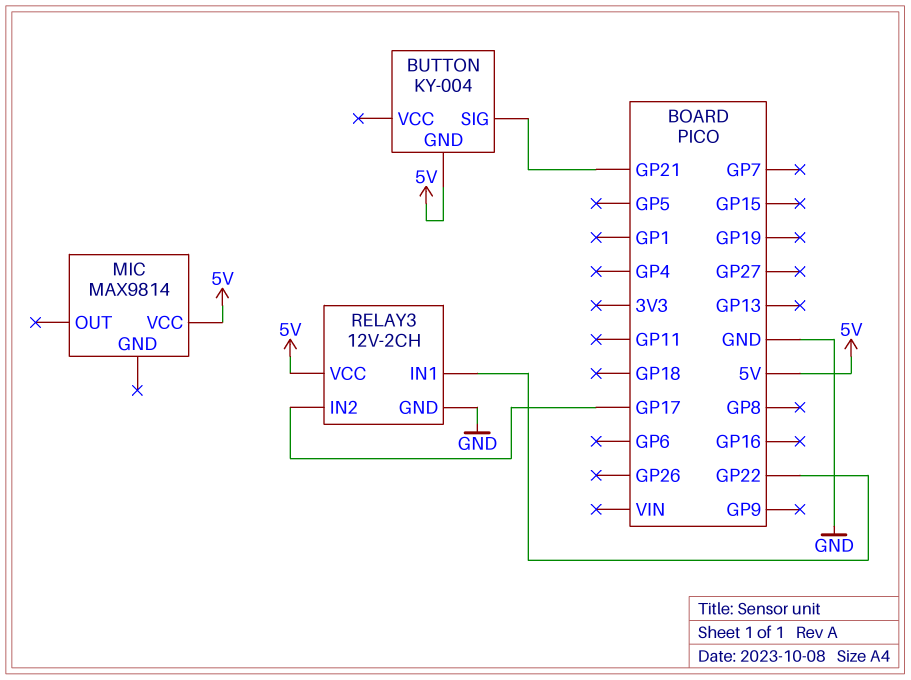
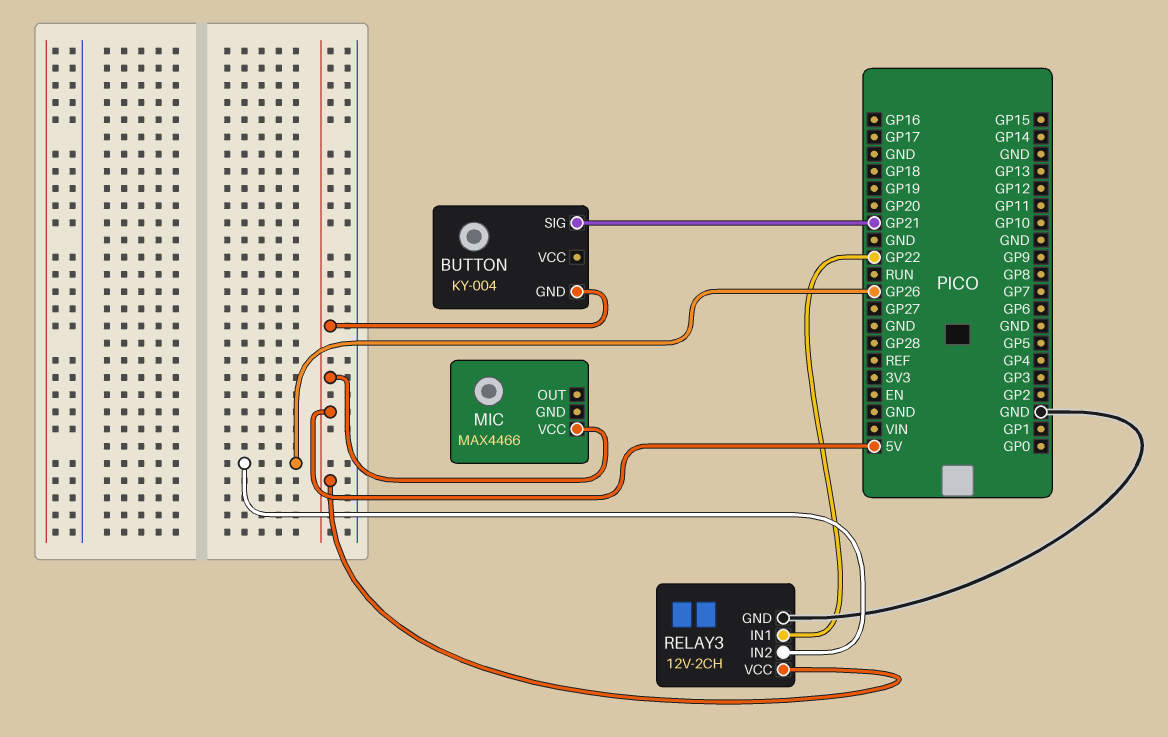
MIC: MAX9814 -> MAX4466
RELAY3 pin IN2: GP17 -> GP26

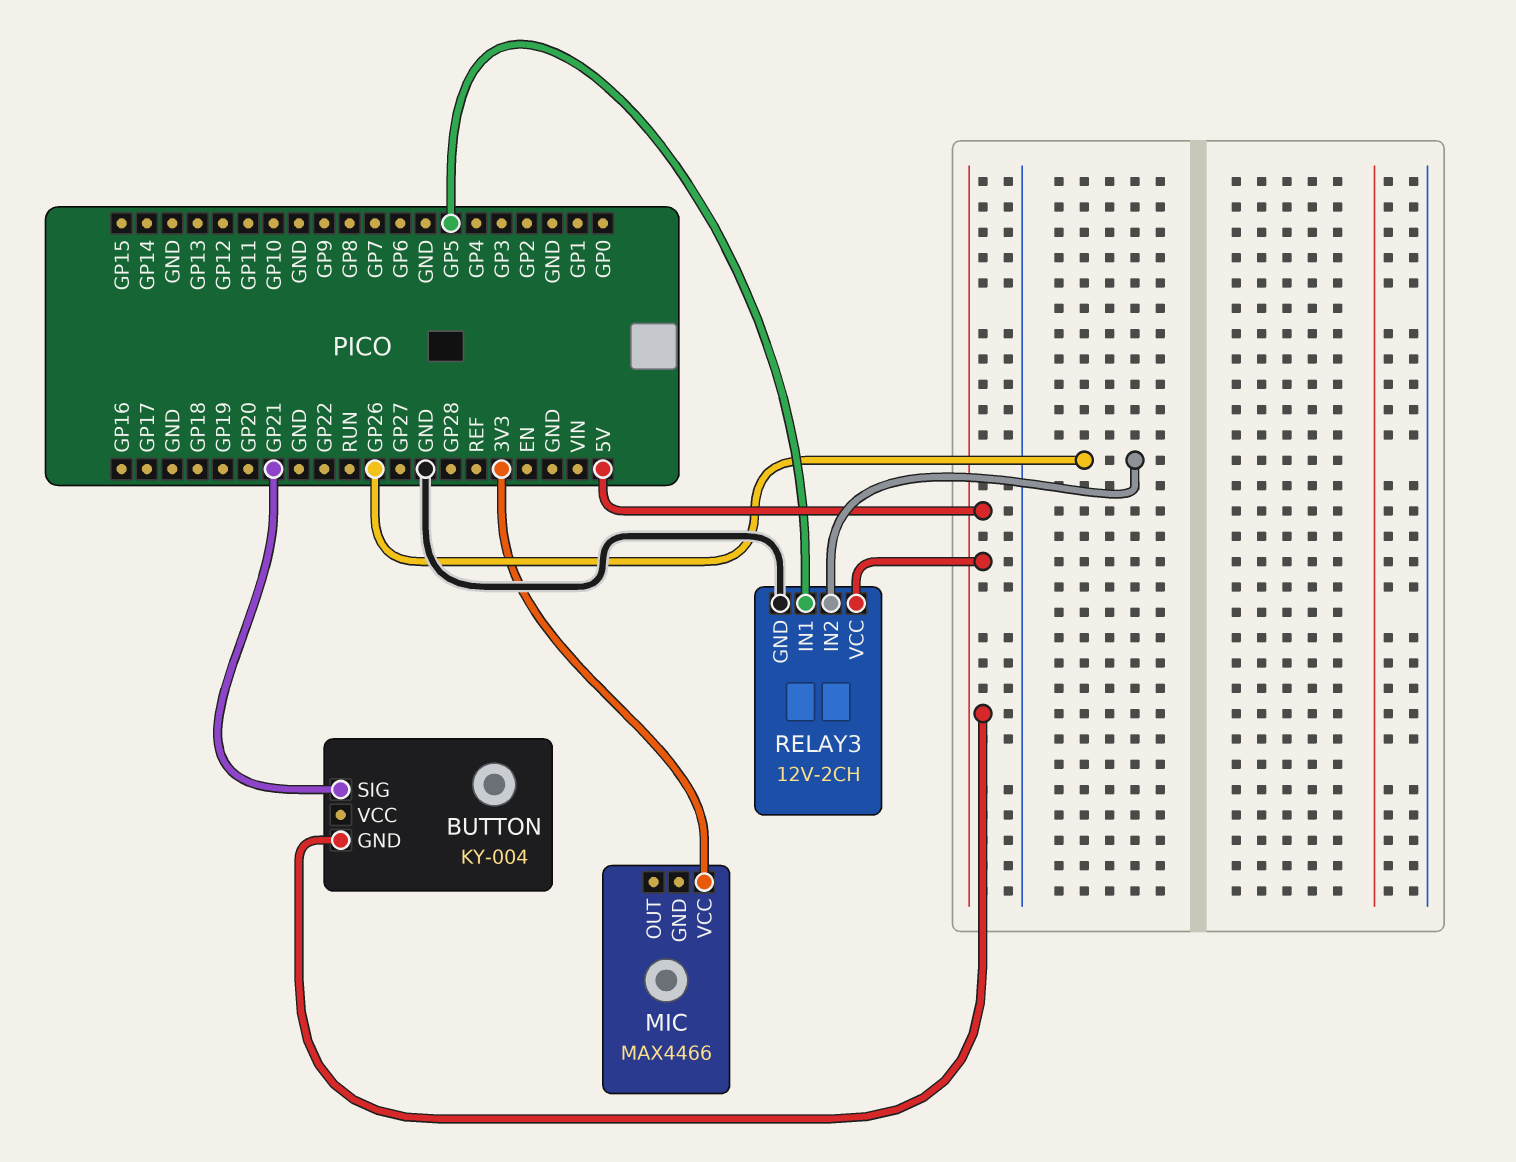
MIC pin VCC: 5V -> 3V3
RELAY3 pin IN1: GP22 -> GP5

